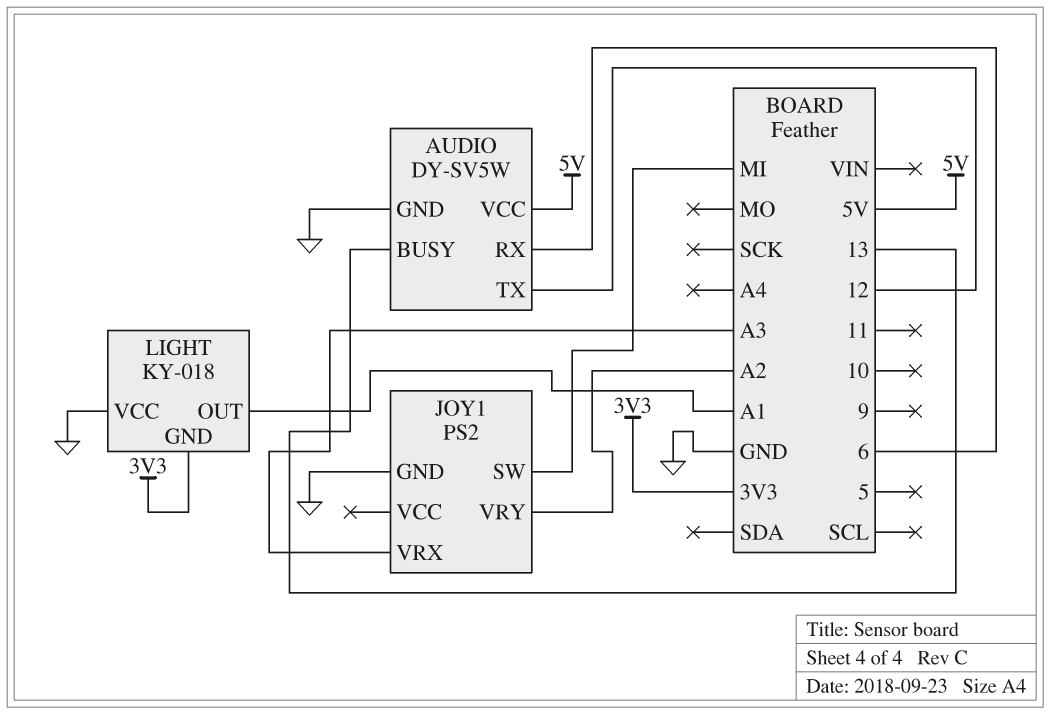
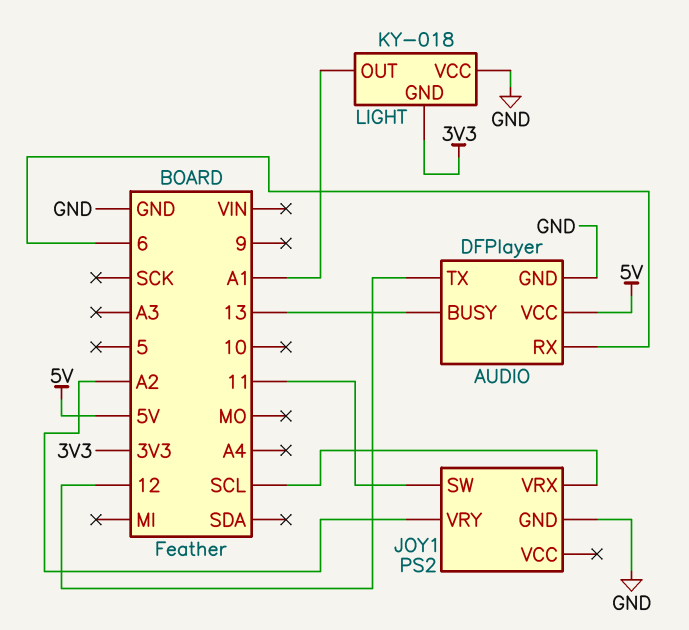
AUDIO: DY-SV5W -> DFPlayer
JOY1 pin SW: MI -> 11
JOY1 pin VRX: A3 -> SCL

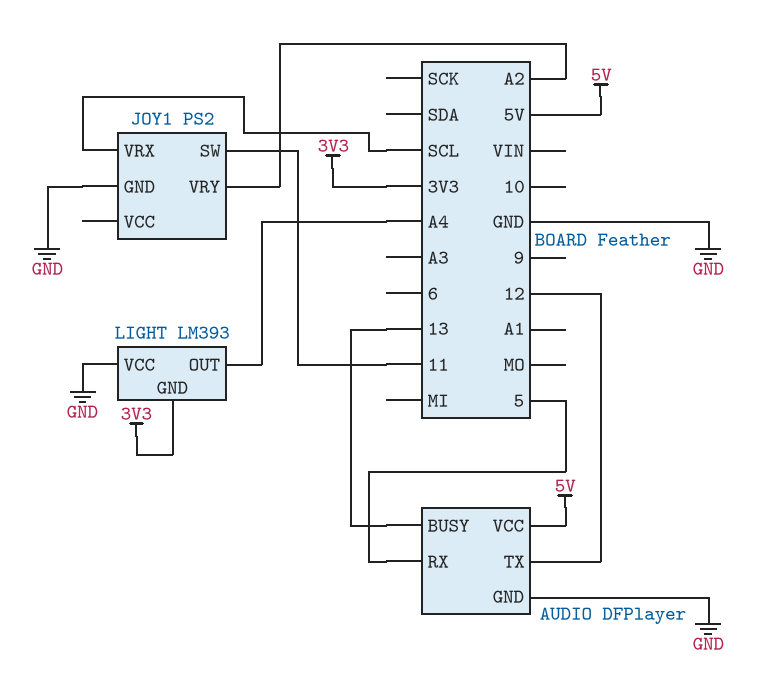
AUDIO pin RX: 6 -> 5
LIGHT: KY-018 -> LM393
LIGHT pin OUT: A1 -> A4

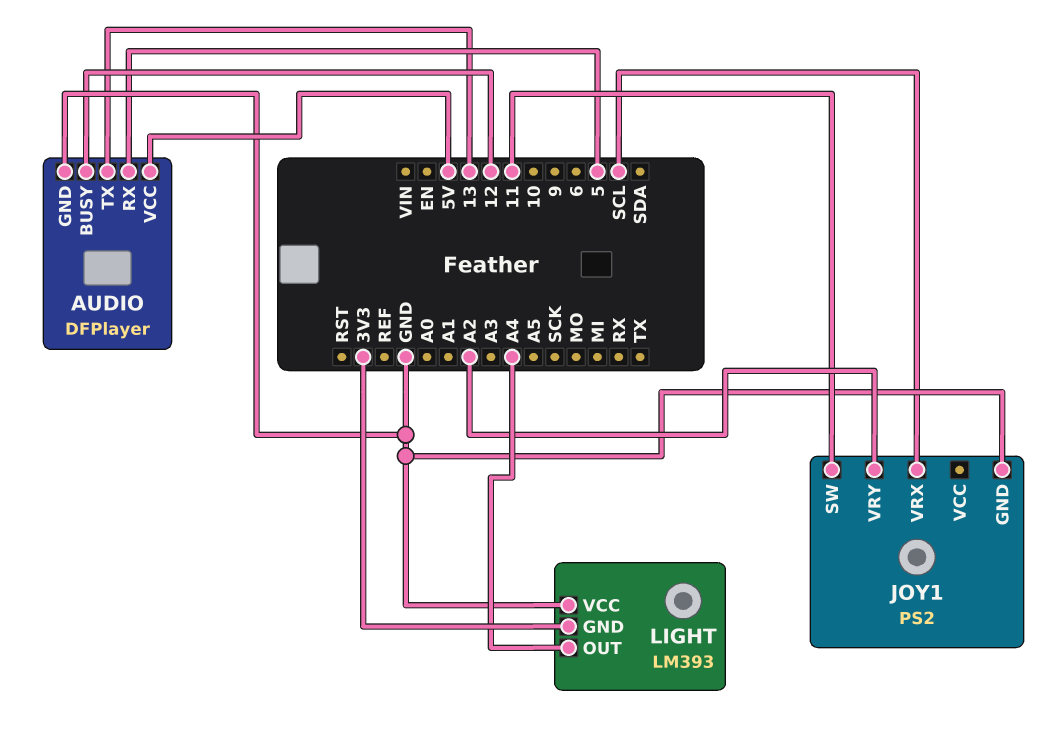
AUDIO pin BUSY: 13 -> 12
AUDIO pin TX: 12 -> 13

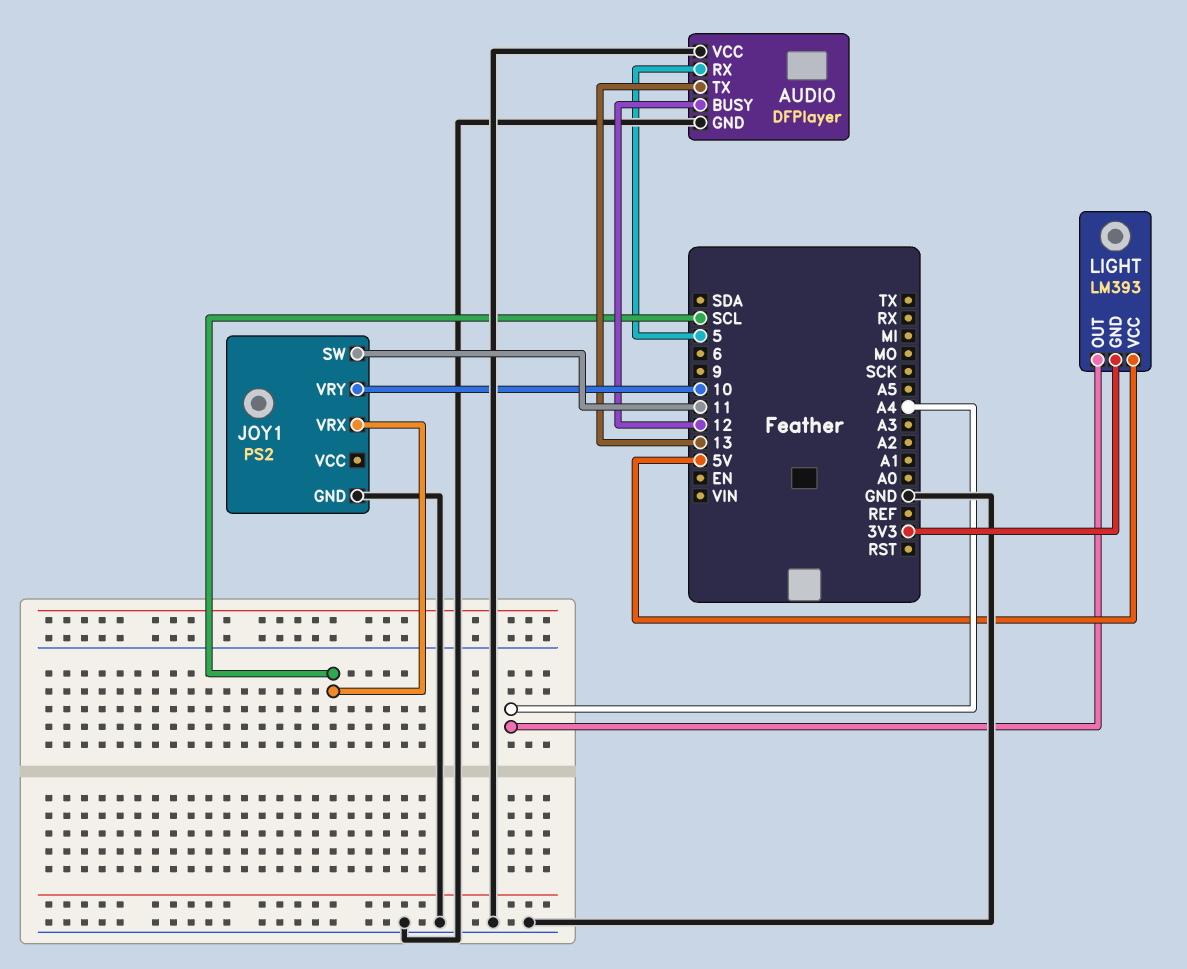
AUDIO pin VCC: 5V -> GND
JOY1 pin VRY: A2 -> 10
LIGHT pin VCC: GND -> 5V

